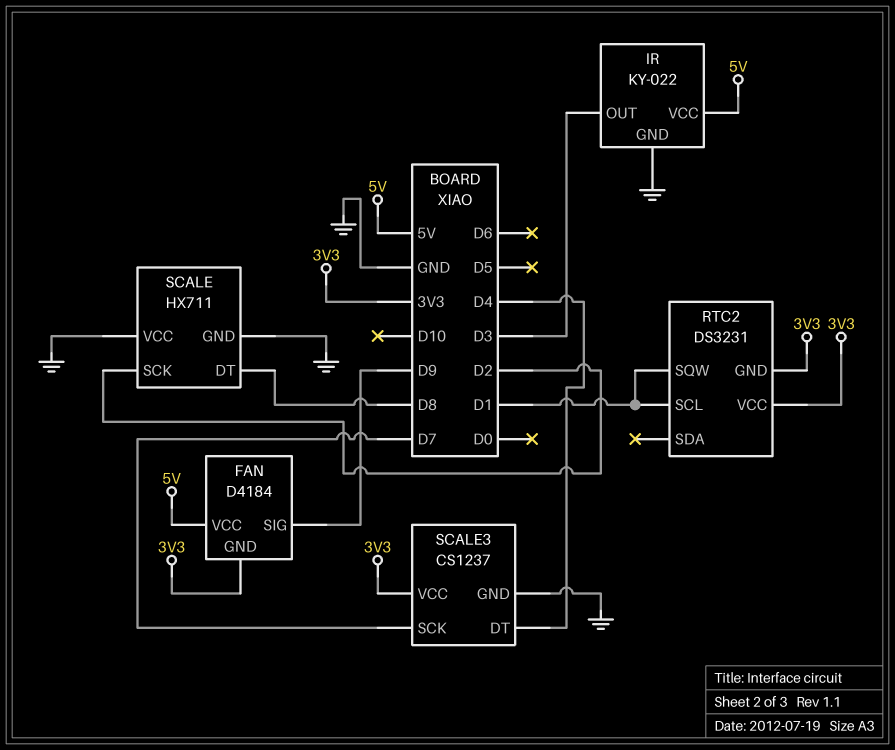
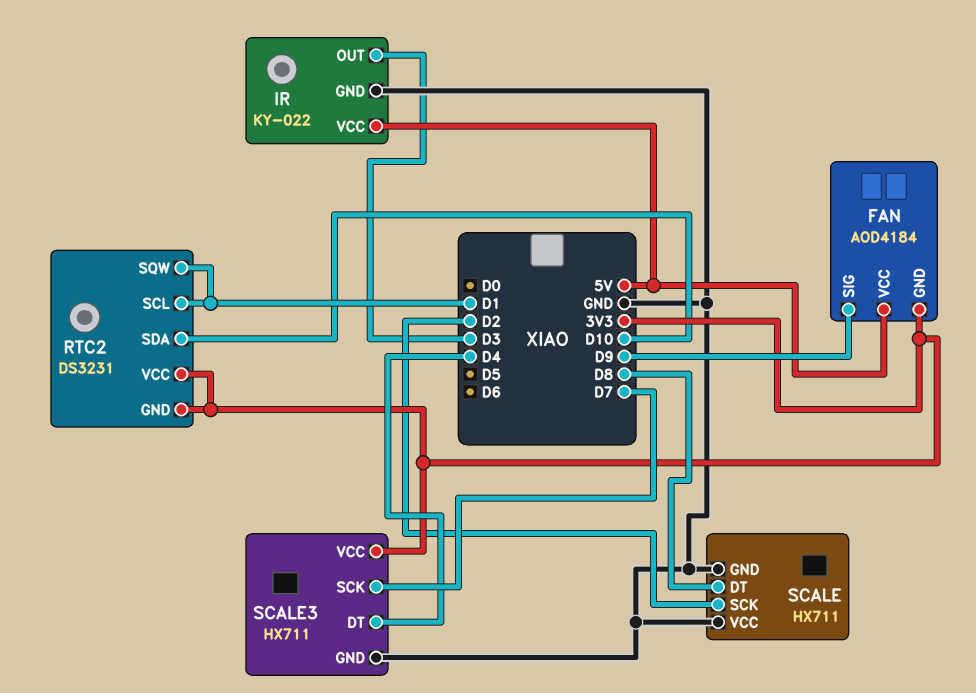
FAN: D4184 -> AOD4184
RTC2 pin SDA: none -> D10
SCALE3: CS1237 -> HX711

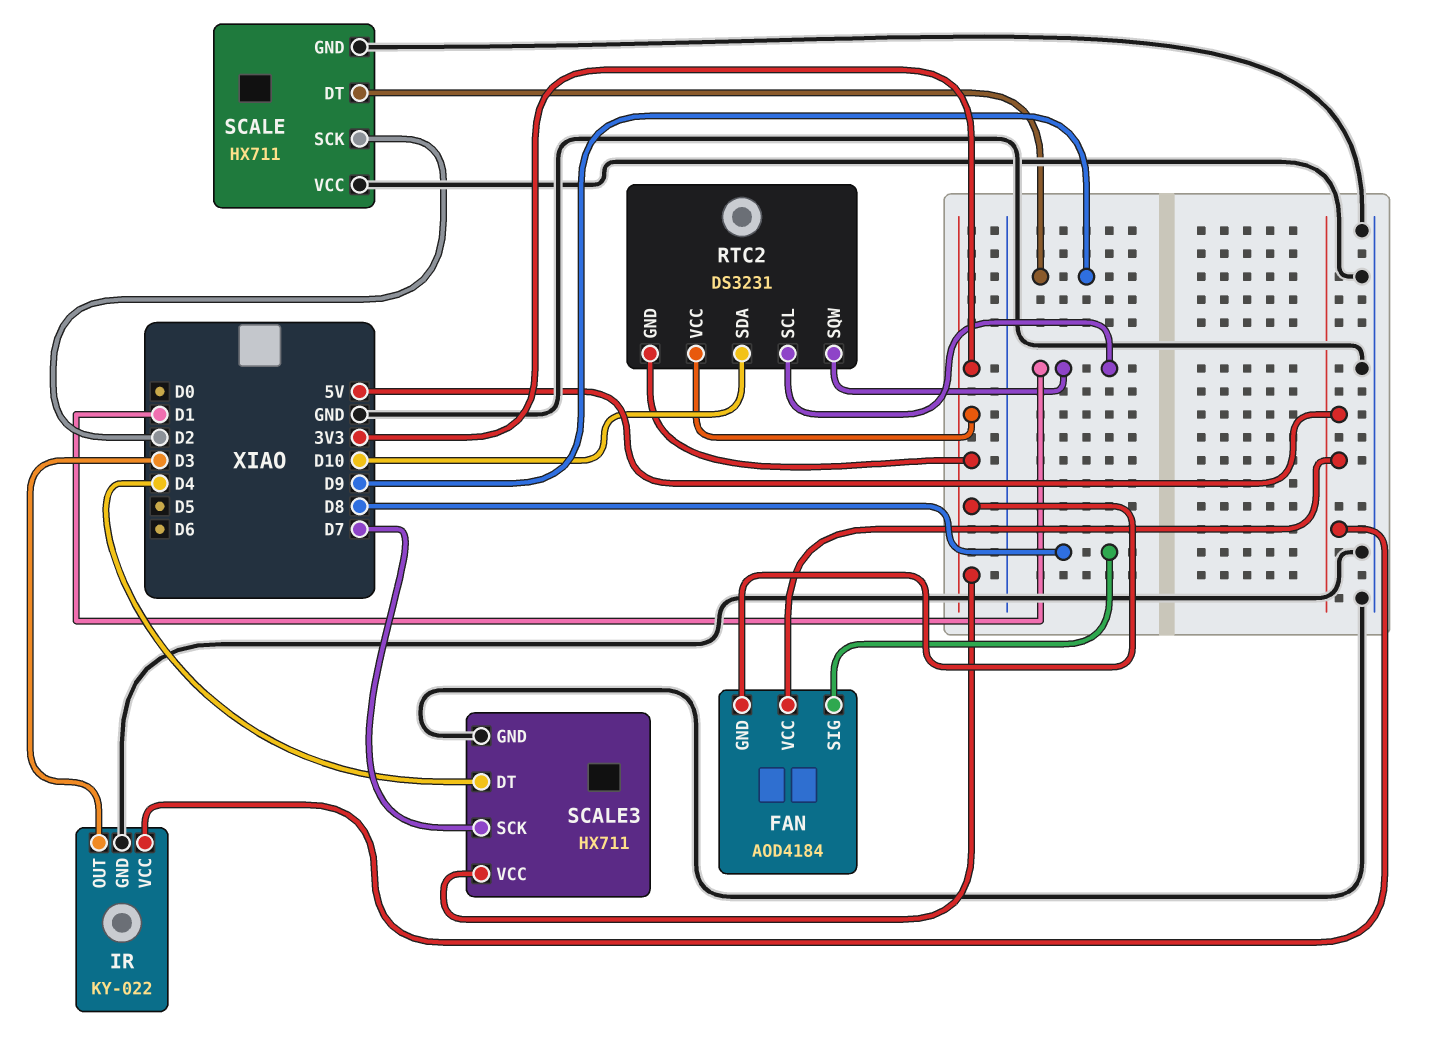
FAN pin SIG: D9 -> D8
SCALE pin DT: D8 -> D9

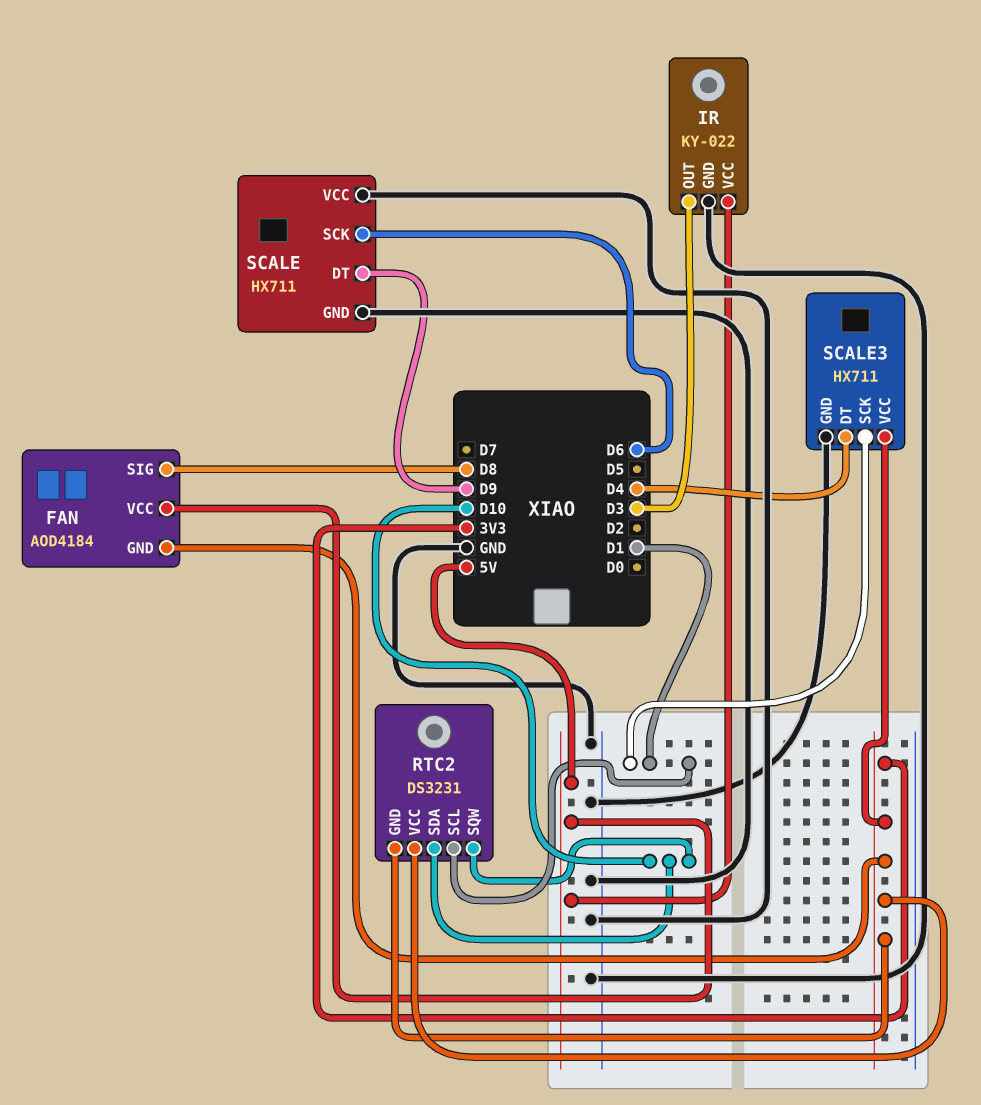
RTC2 pin SQW: D1 -> D10
SCALE pin SCK: D2 -> D6
SCALE3 pin SCK: D7 -> D1

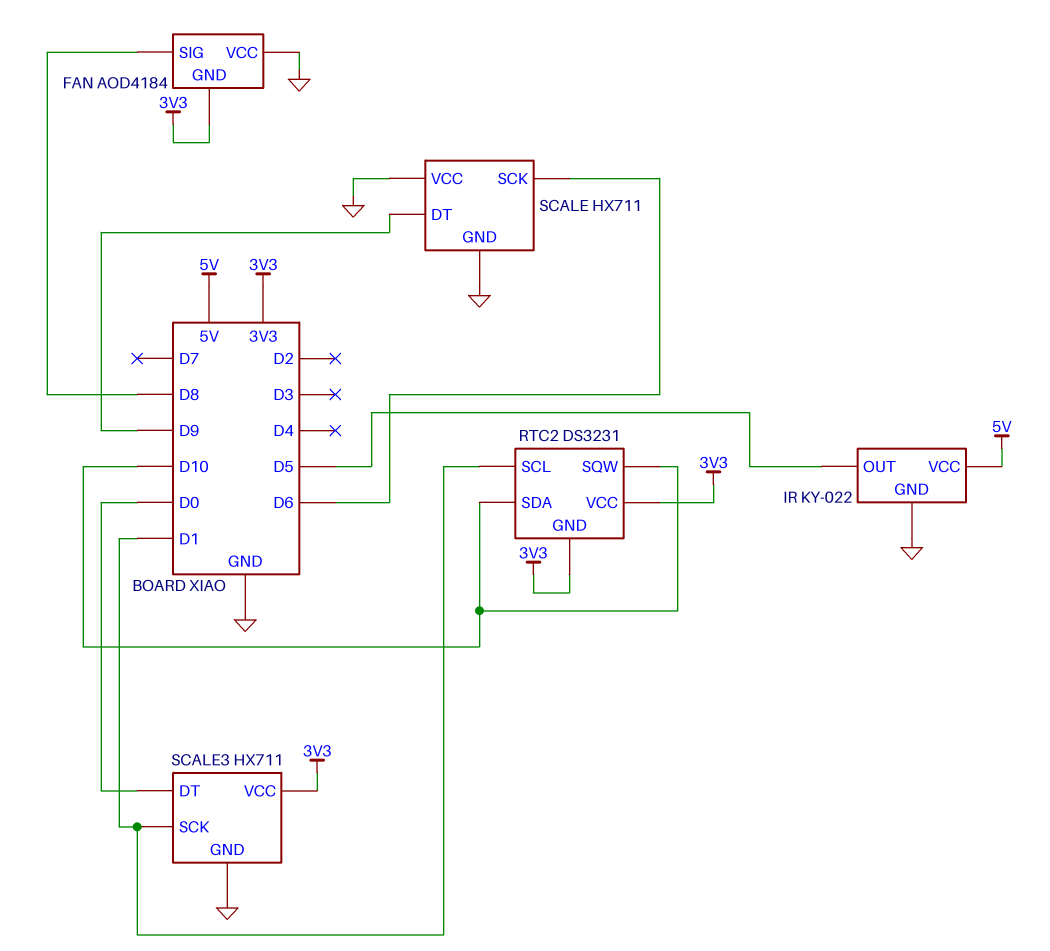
FAN pin VCC: 5V -> GND
IR pin OUT: D3 -> D5
SCALE3 pin DT: D4 -> D0

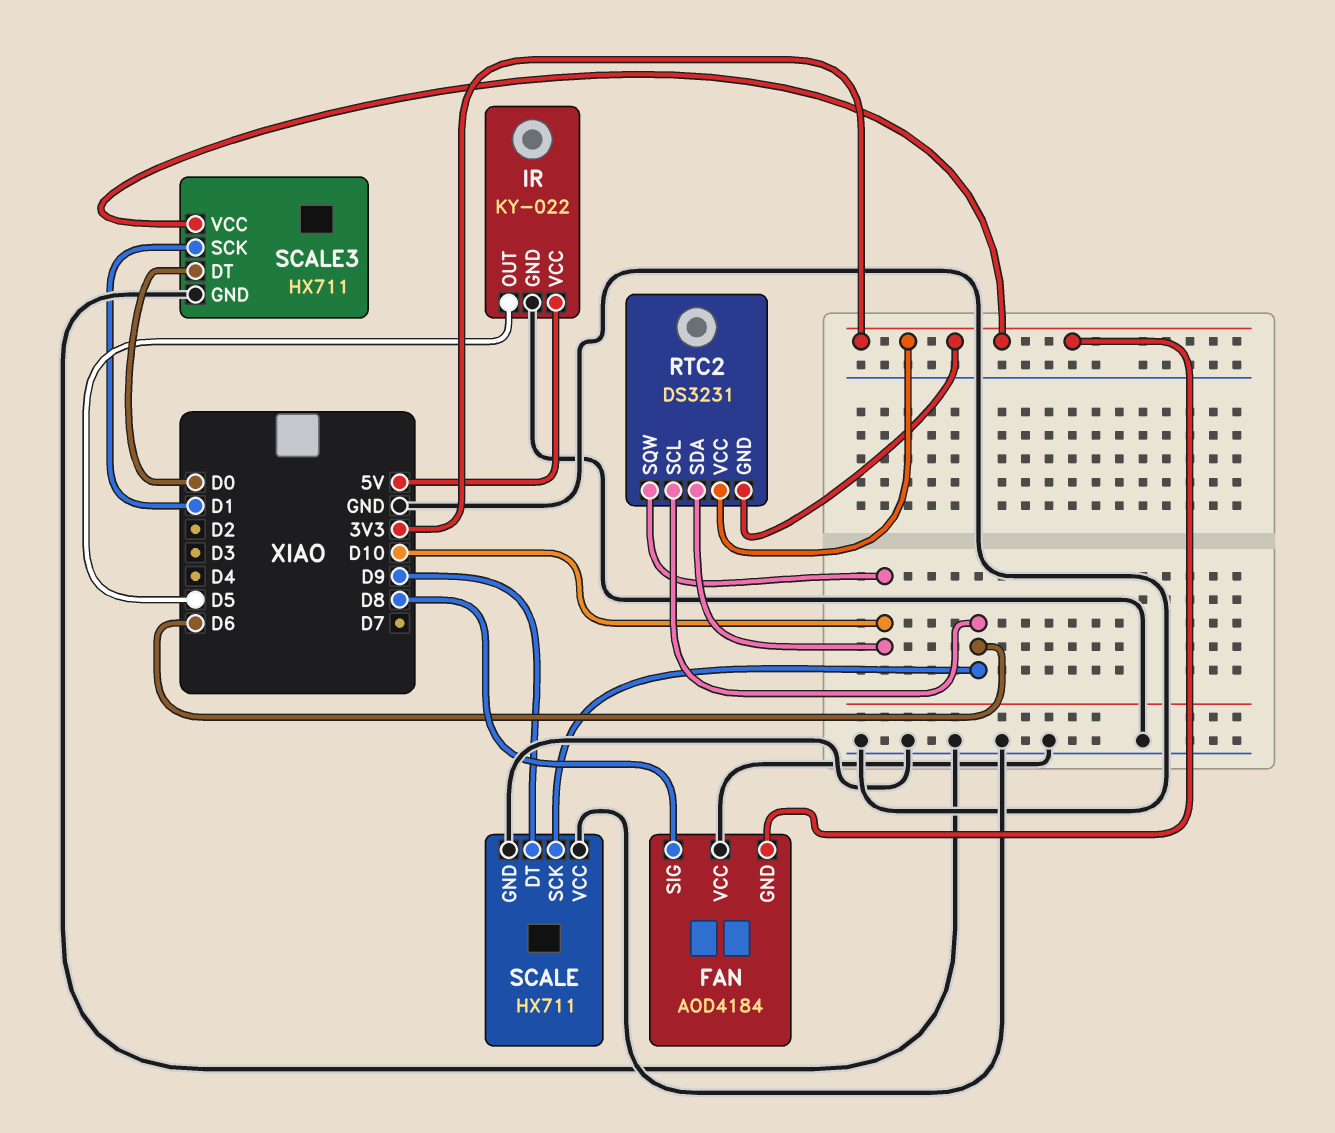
RTC2 pin SCL: D1 -> D6

